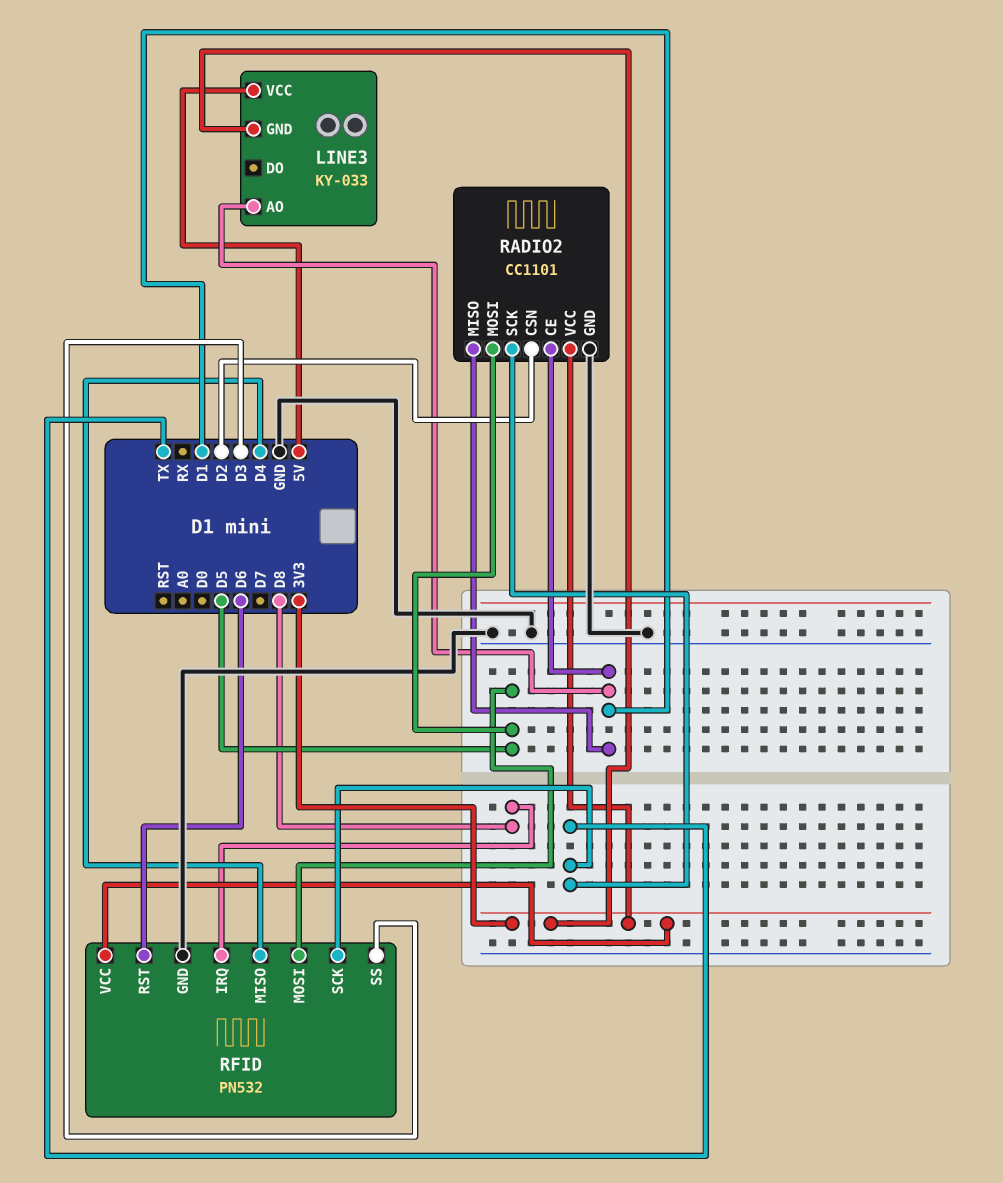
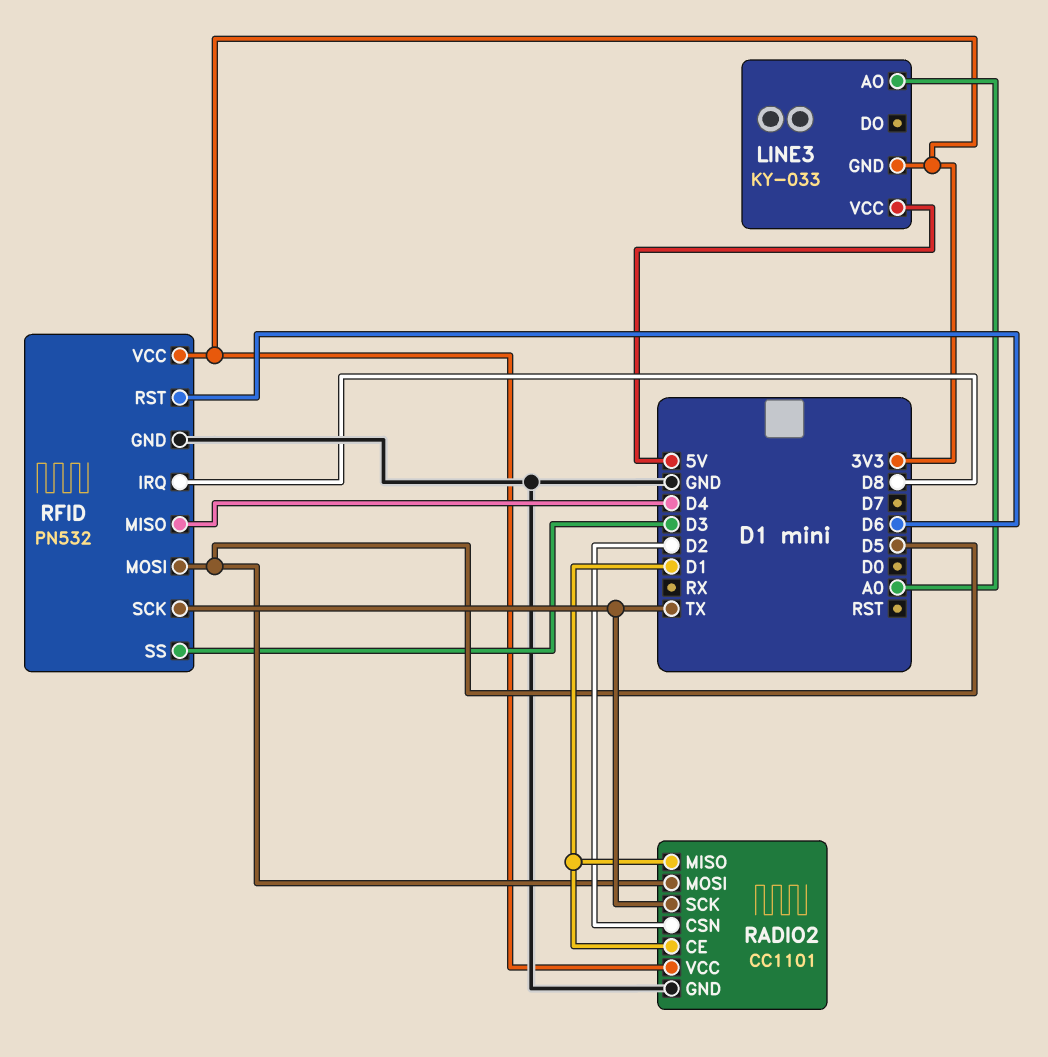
LINE3 pin AO: D1 -> A0

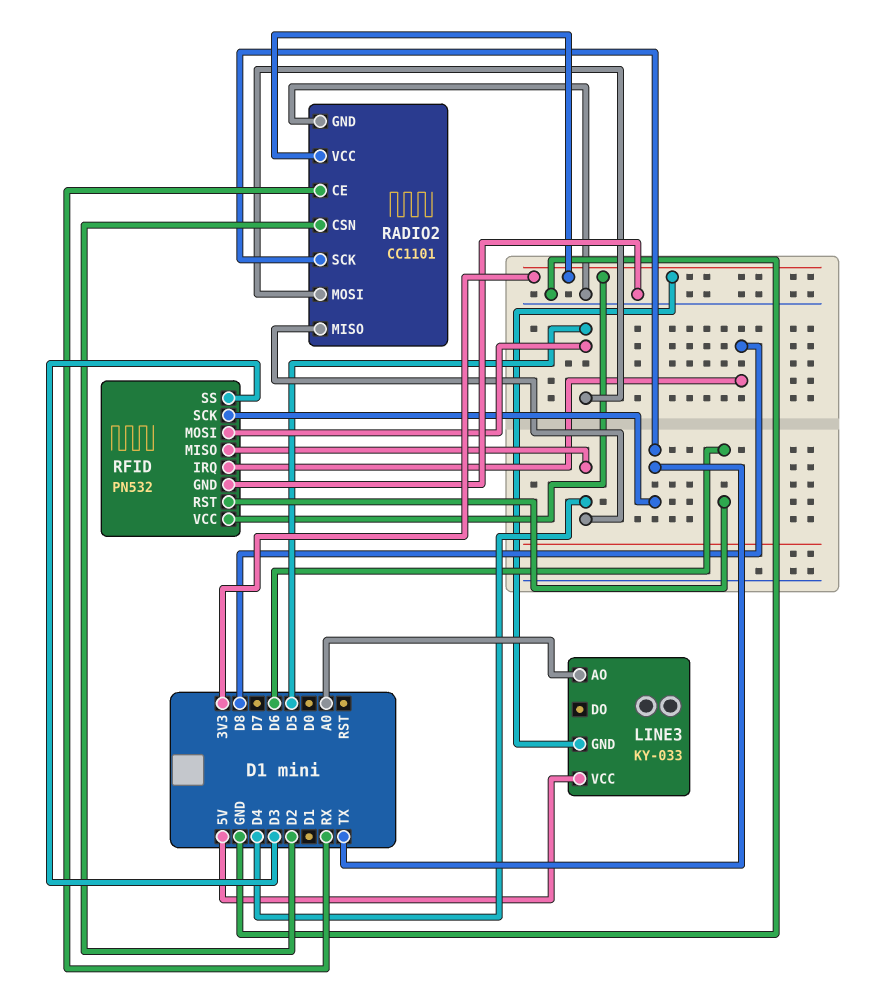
RADIO2 pin CE: D1 -> RX
RADIO2 pin MISO: D1 -> D4

